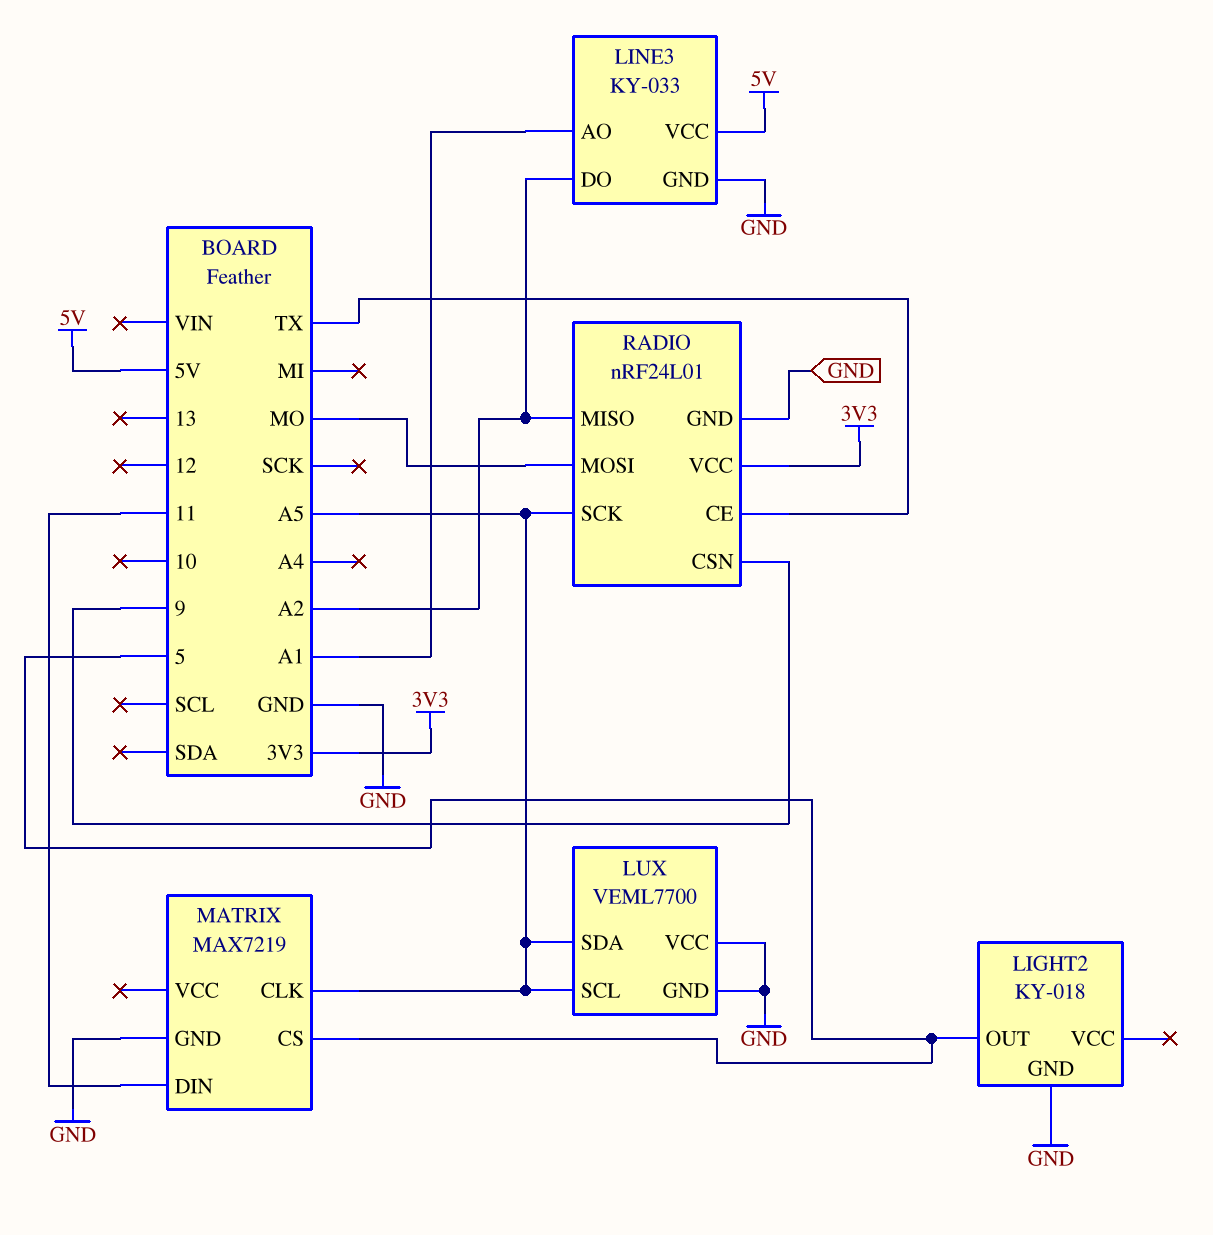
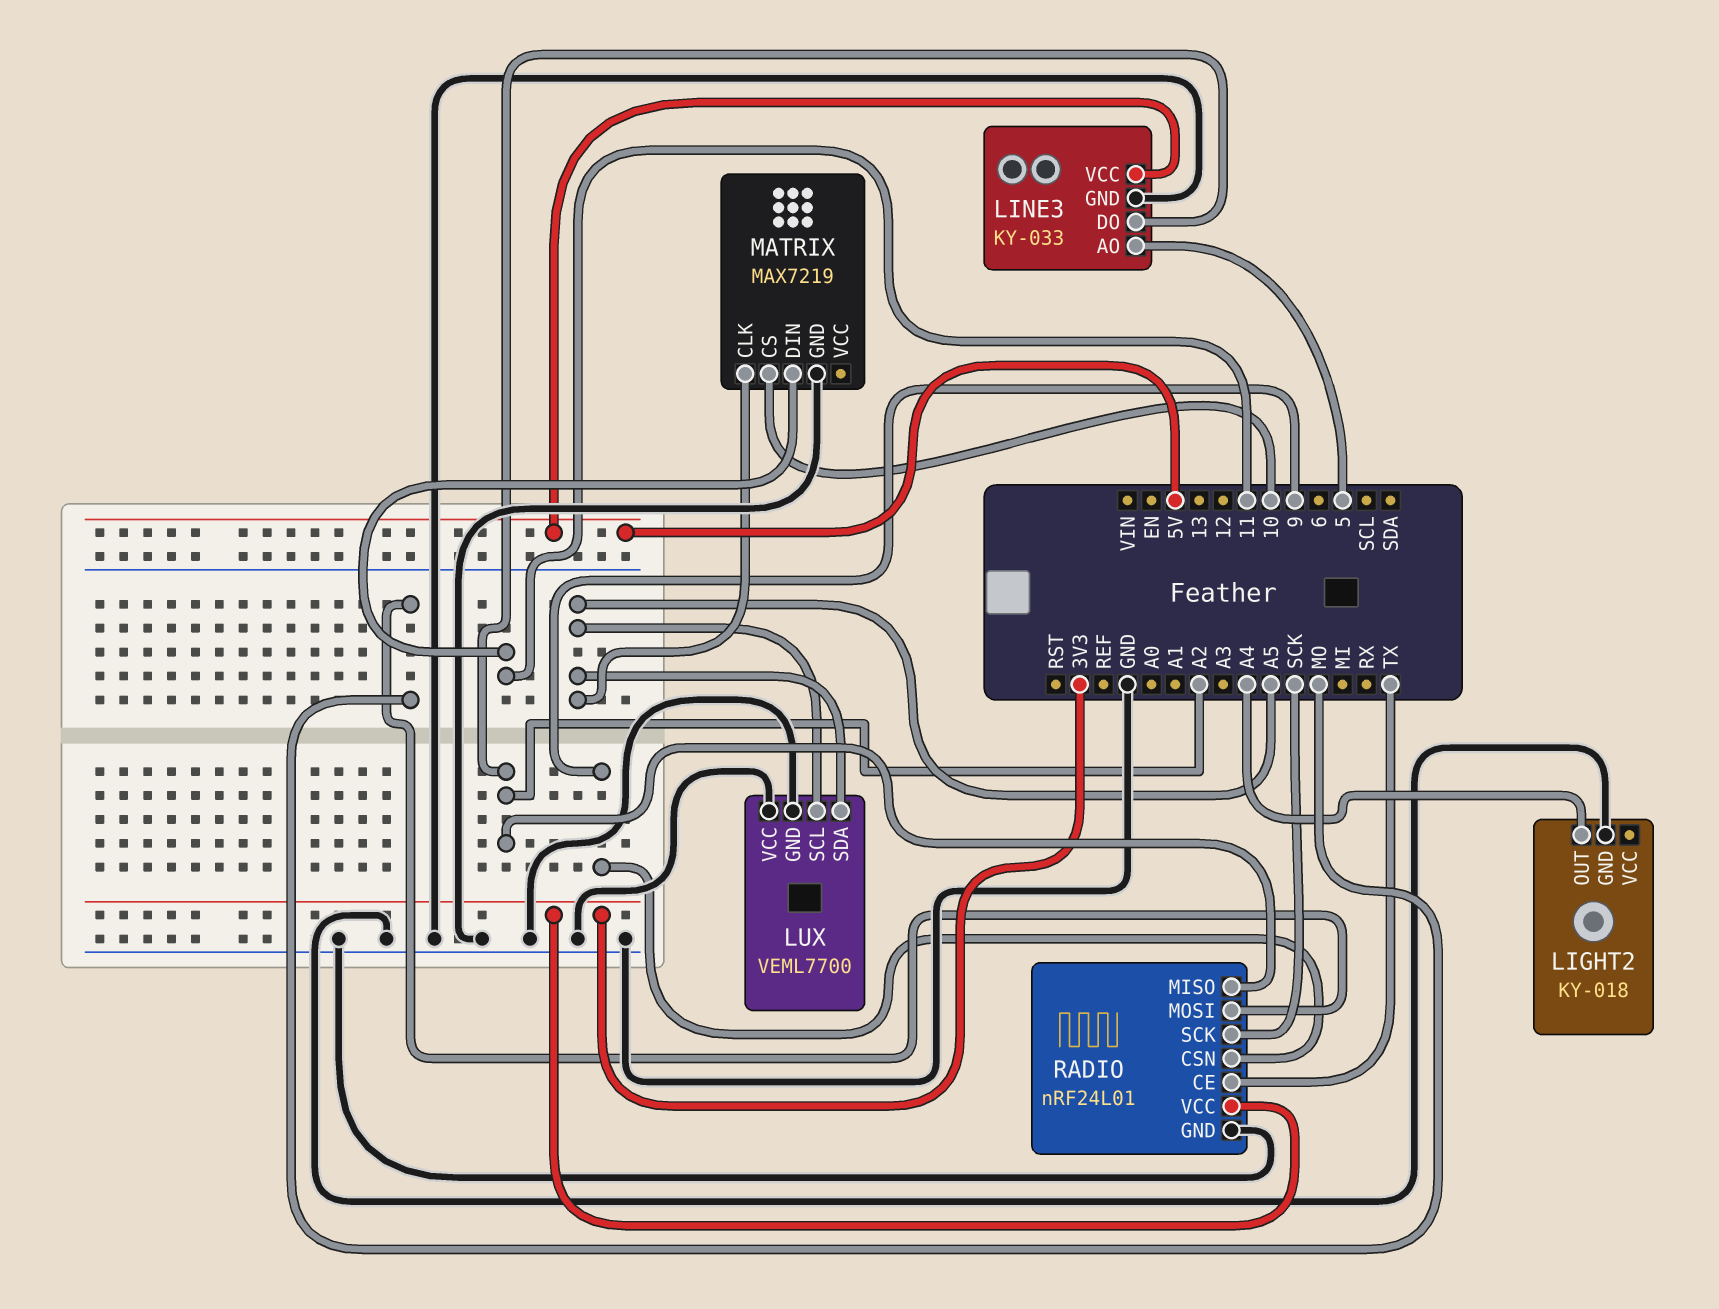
LIGHT2 pin OUT: 5 -> A4
LINE3 pin AO: A1 -> 5
MATRIX pin CS: 5 -> 10
RADIO pin SCK: A5 -> SCK

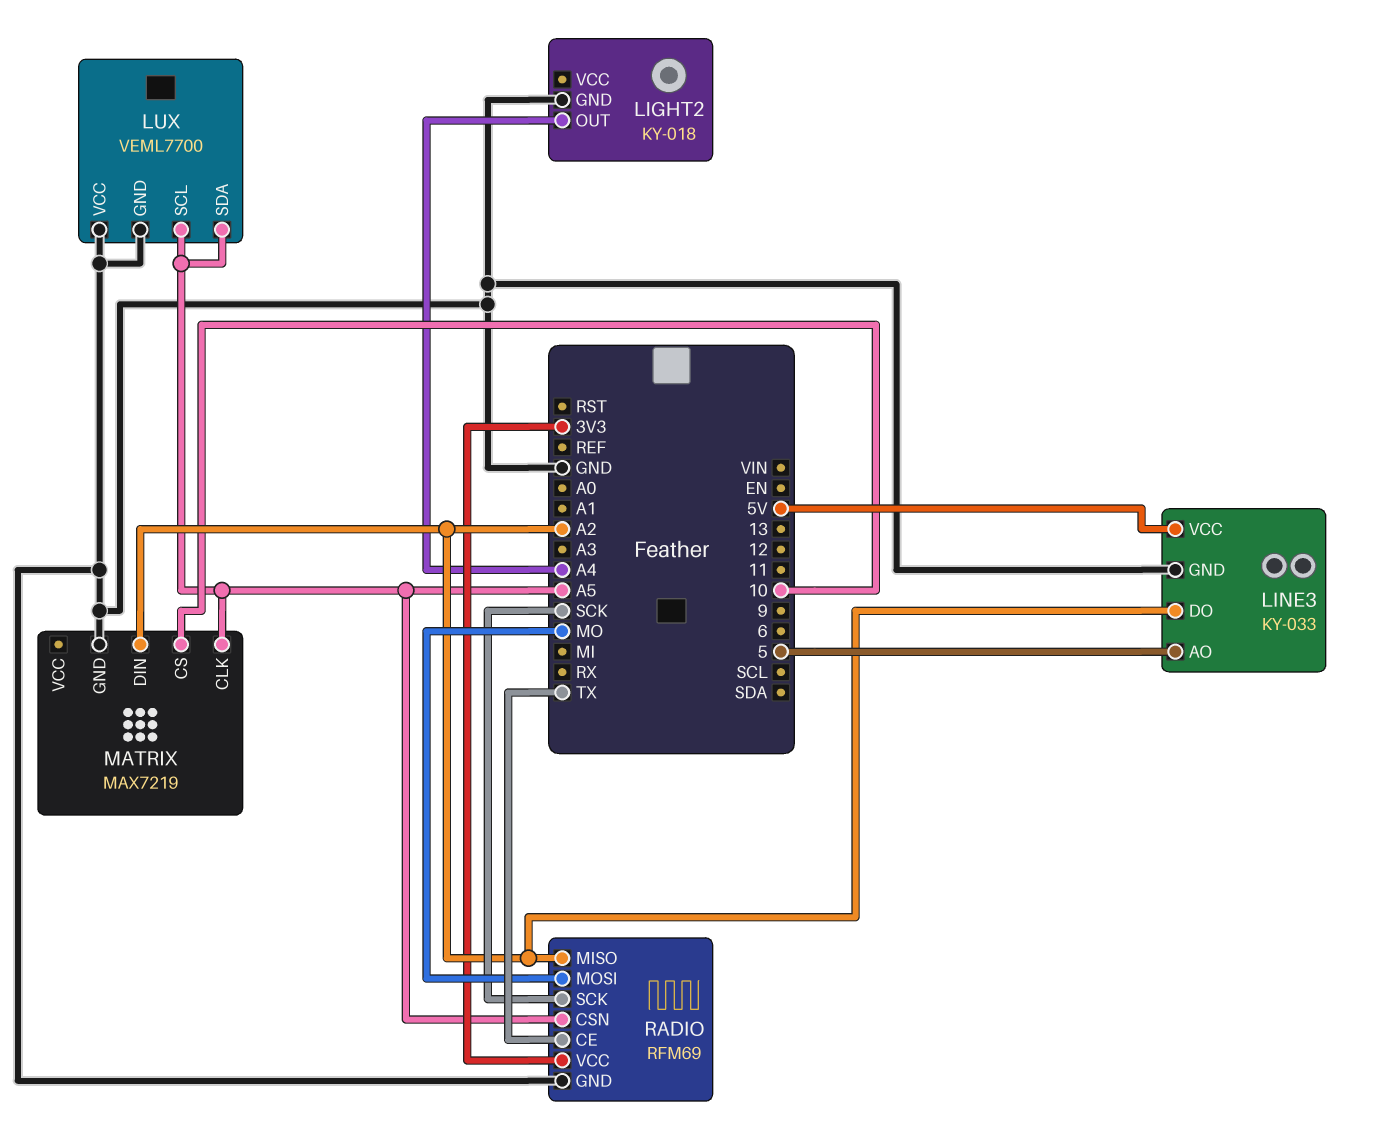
MATRIX pin DIN: 11 -> A2
RADIO: nRF24L01 -> RFM69
RADIO pin CSN: 9 -> A5

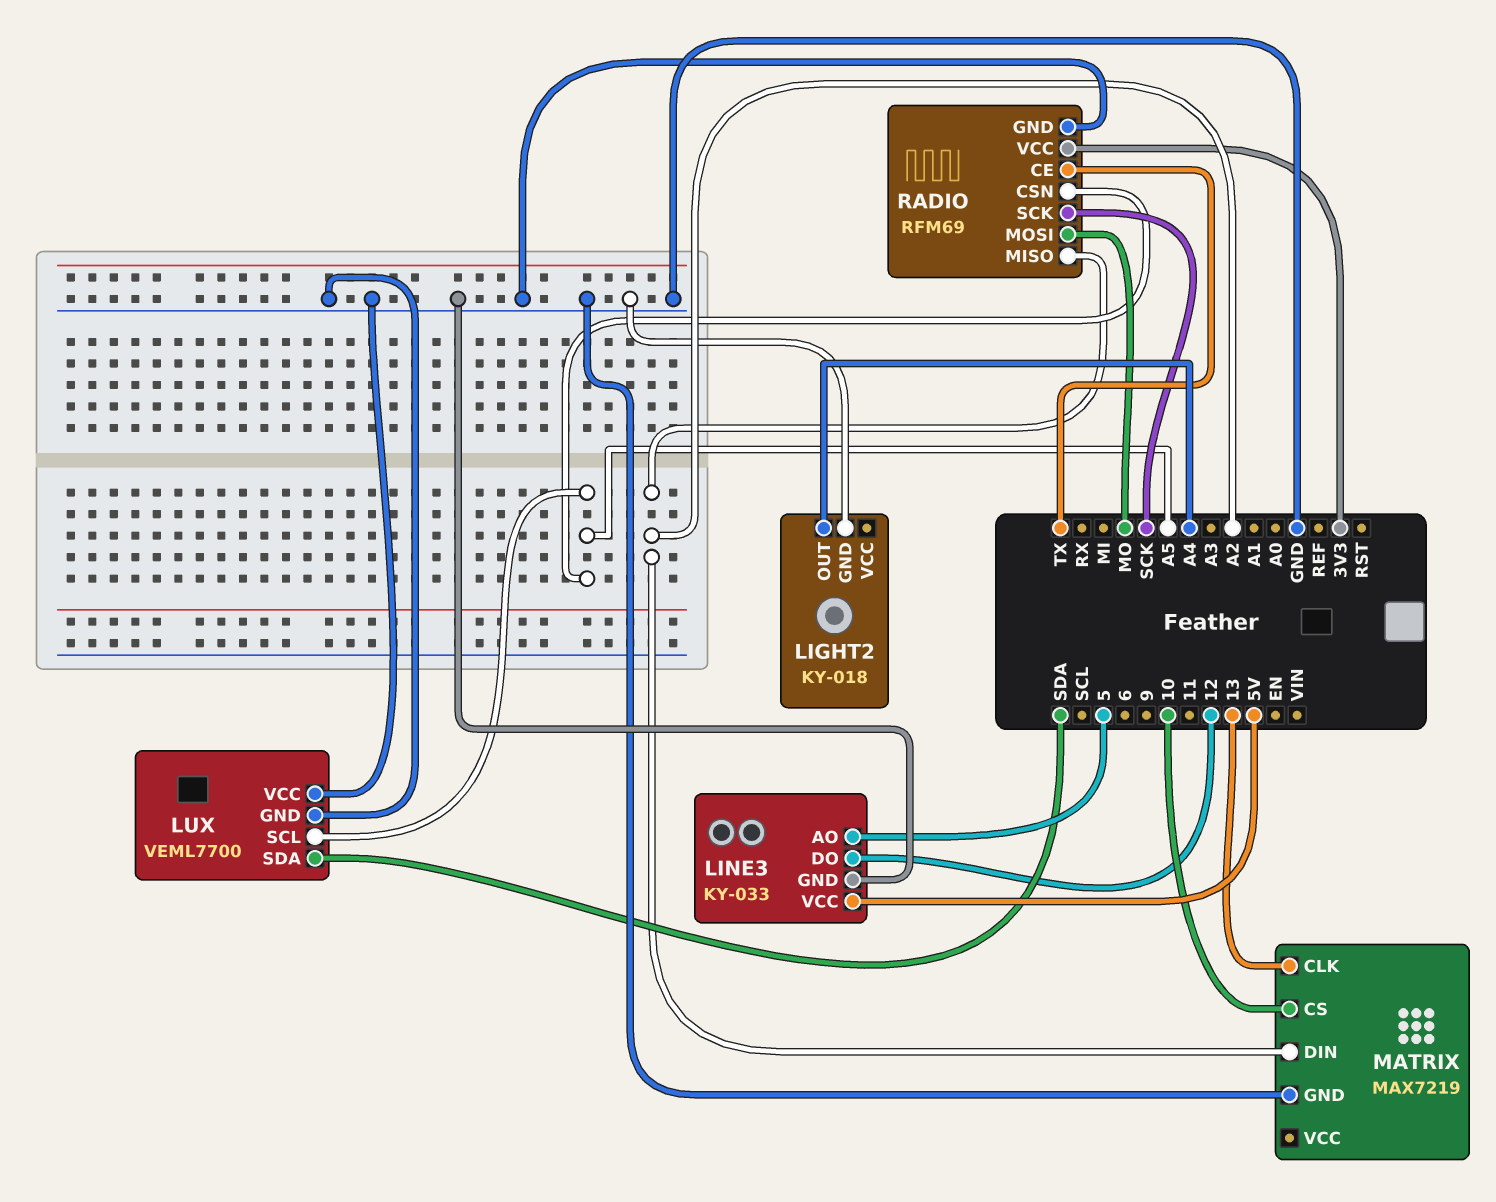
LINE3 pin DO: A2 -> 12
LUX pin SDA: A5 -> SDA
MATRIX pin CLK: A5 -> 13

